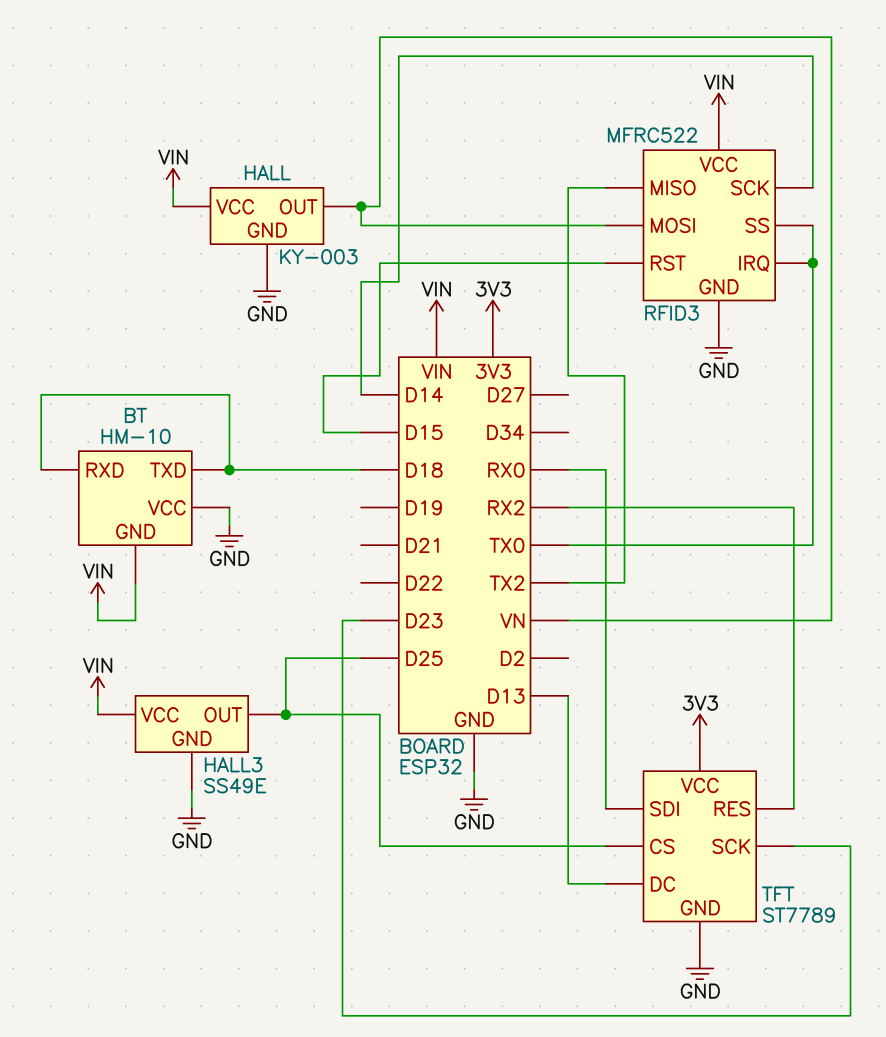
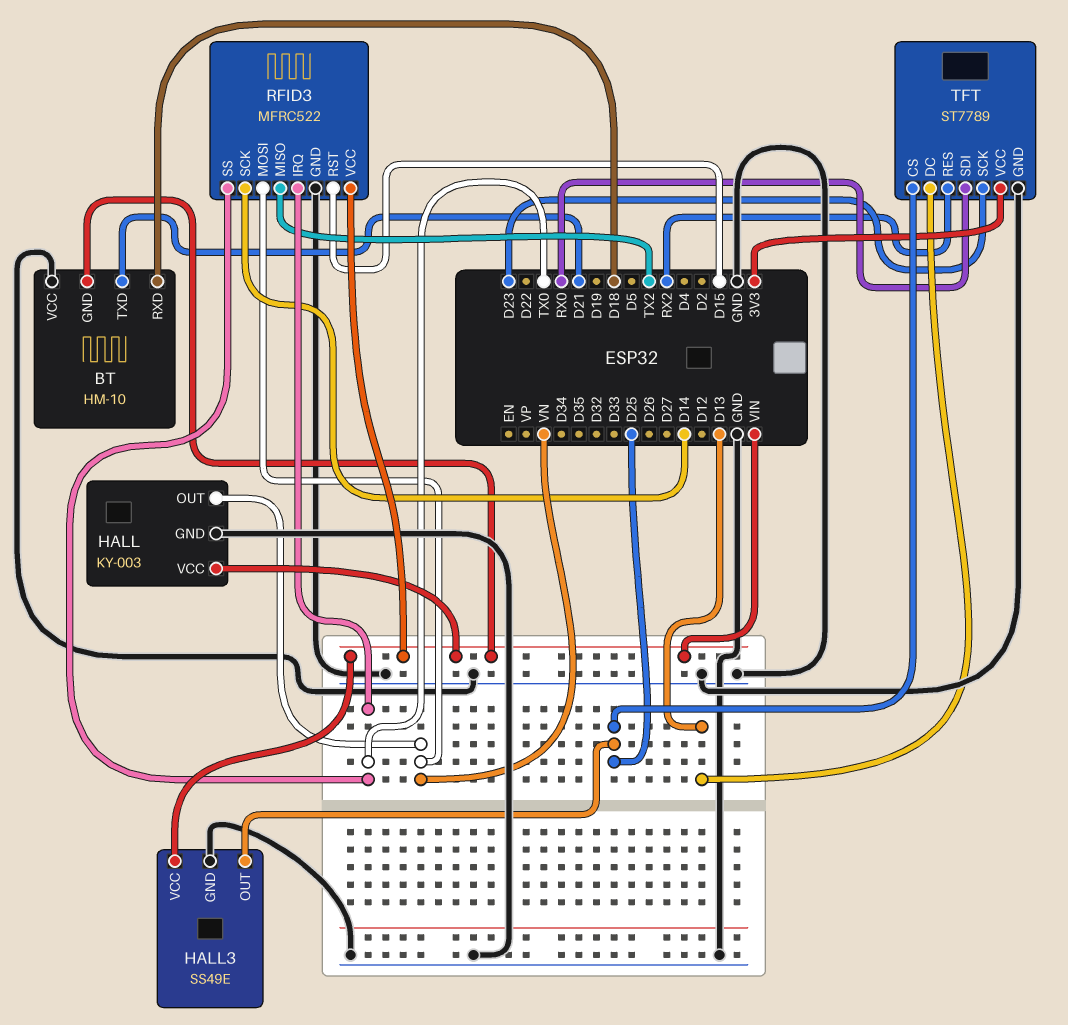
BT pin TXD: D18 -> D21

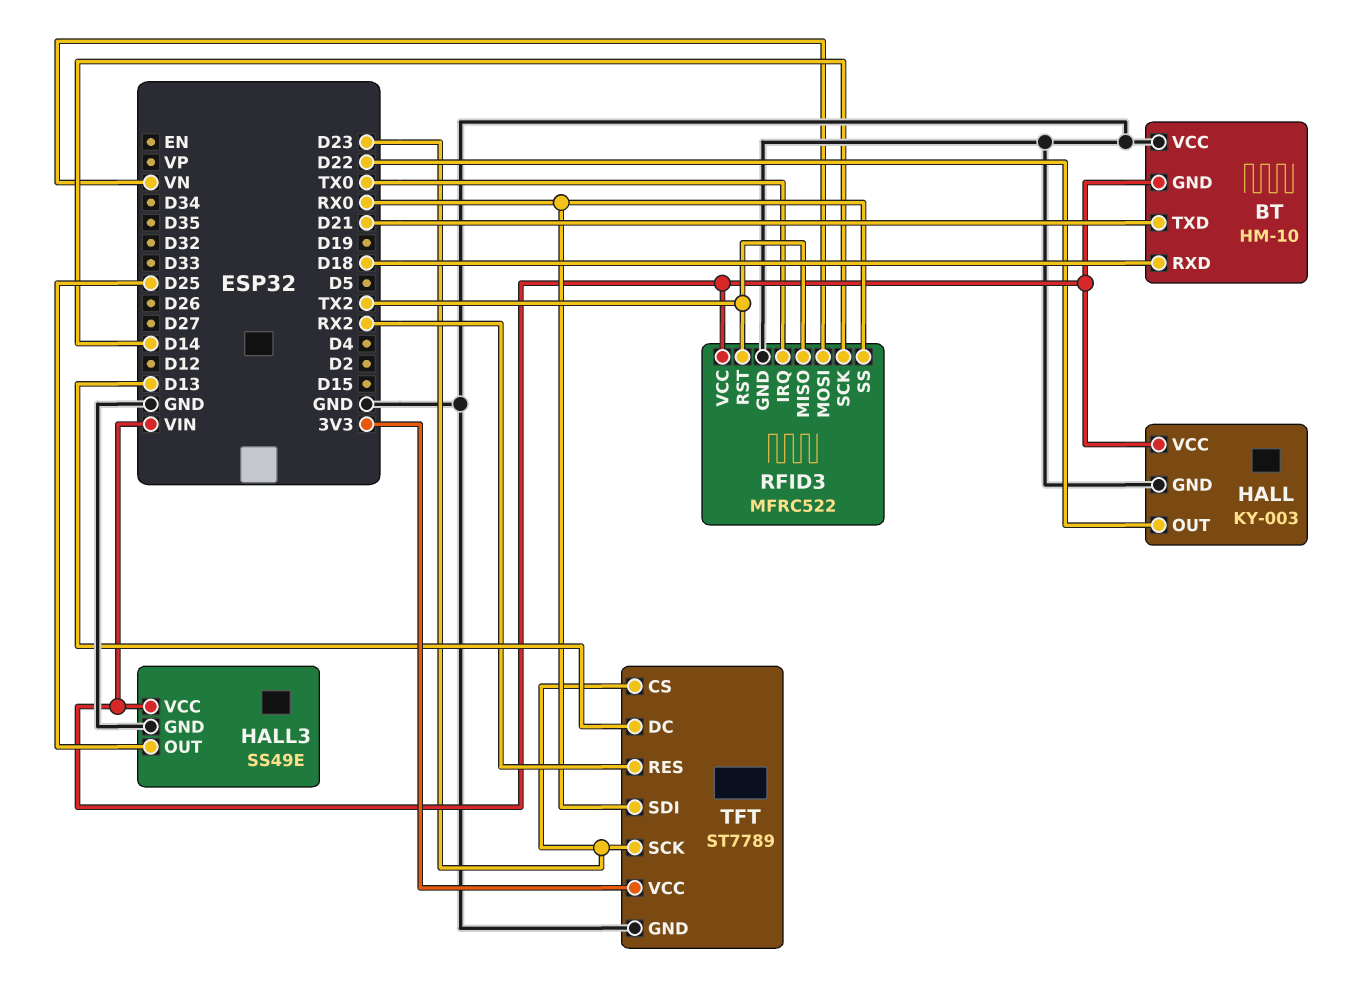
HALL pin OUT: VN -> D22
RFID3 pin RST: D15 -> TX2
RFID3 pin SS: TX0 -> RX0
TFT pin CS: D25 -> D23

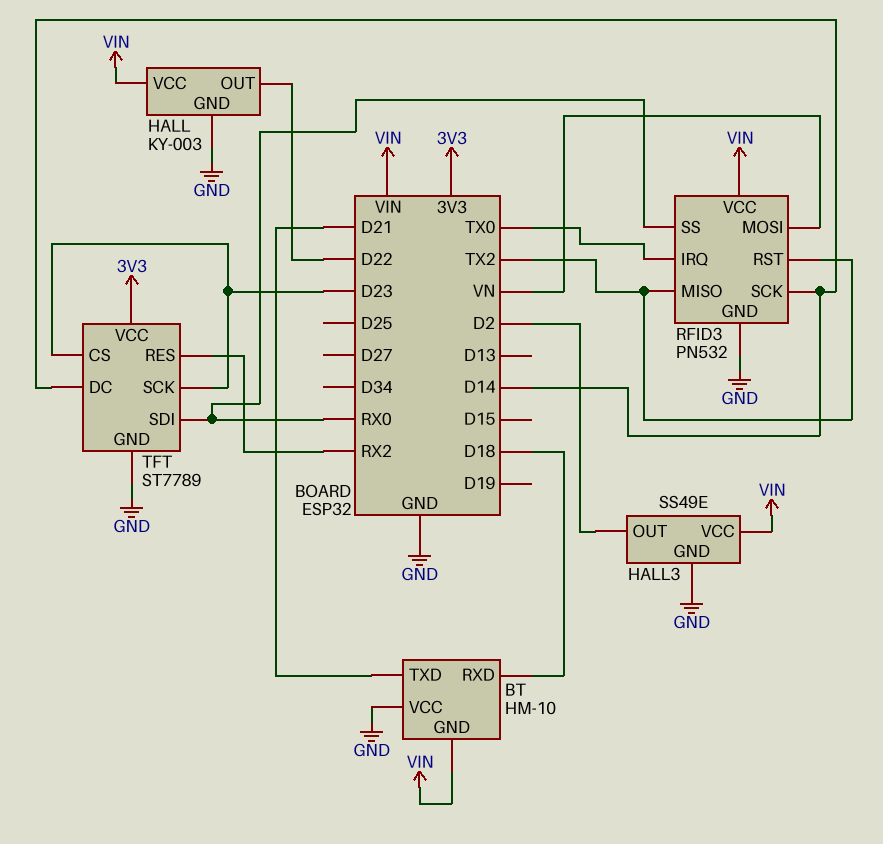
HALL3 pin OUT: D25 -> D2
RFID3: MFRC522 -> PN532
TFT pin DC: D13 -> D14

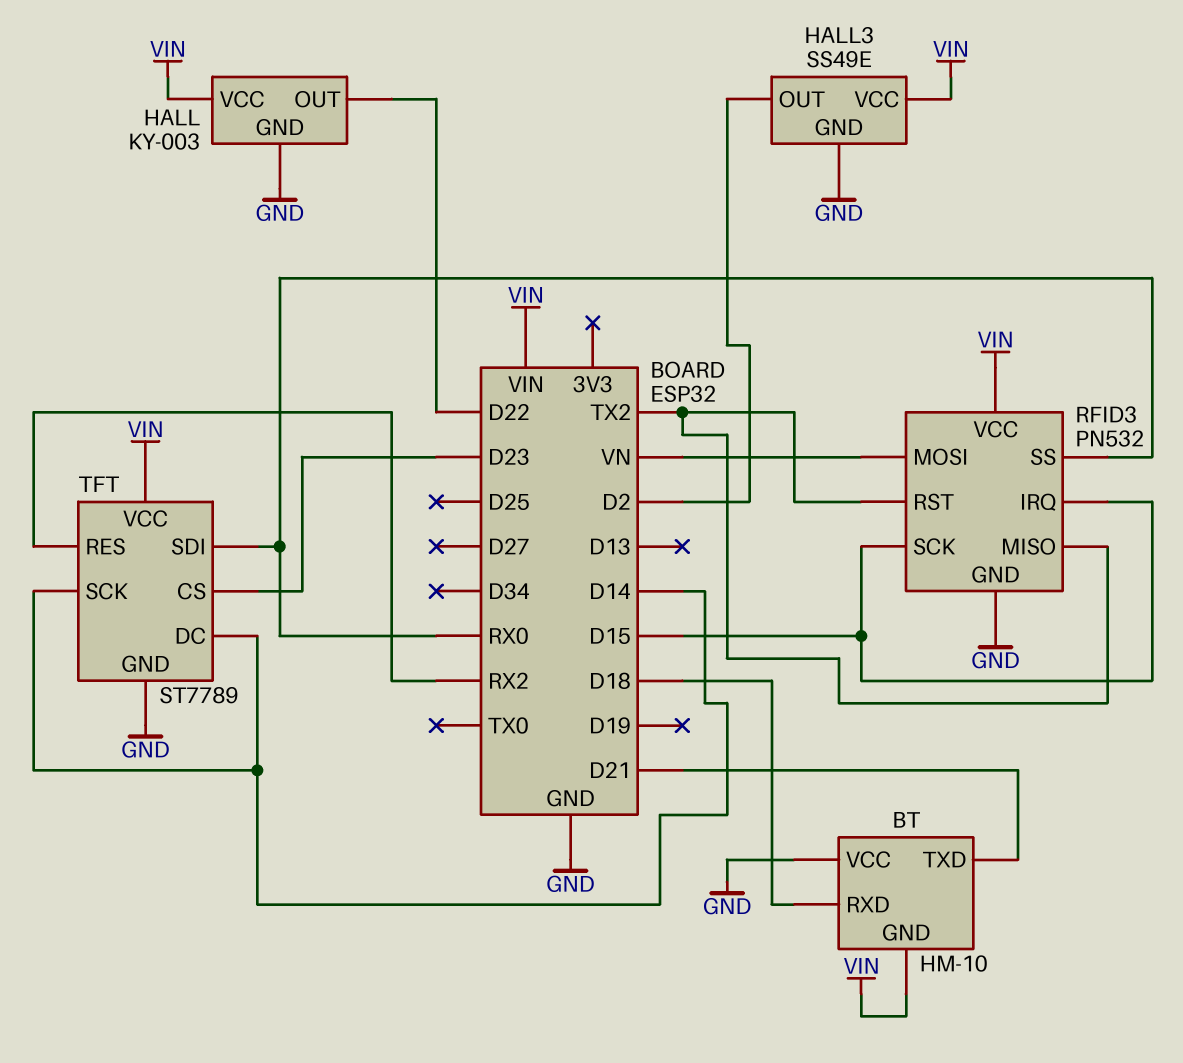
RFID3 pin IRQ: TX0 -> D15
RFID3 pin SCK: D14 -> D15
TFT pin SCK: D23 -> D14
TFT pin VCC: 3V3 -> VIN

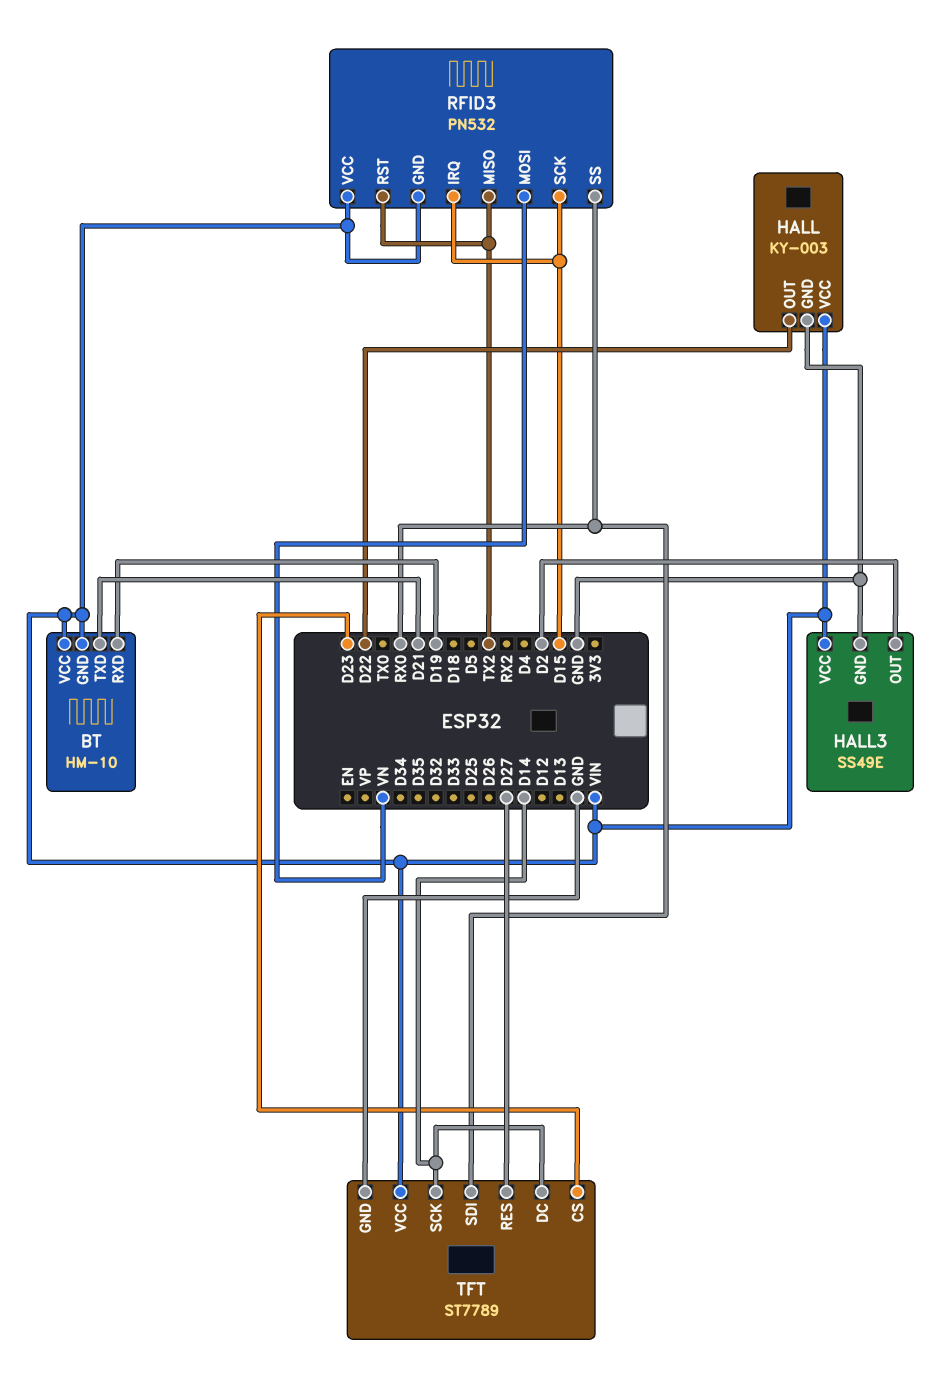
BT pin RXD: D18 -> D19
BT pin VCC: GND -> VIN
RFID3 pin GND: GND -> VIN
TFT pin RES: RX2 -> D27

